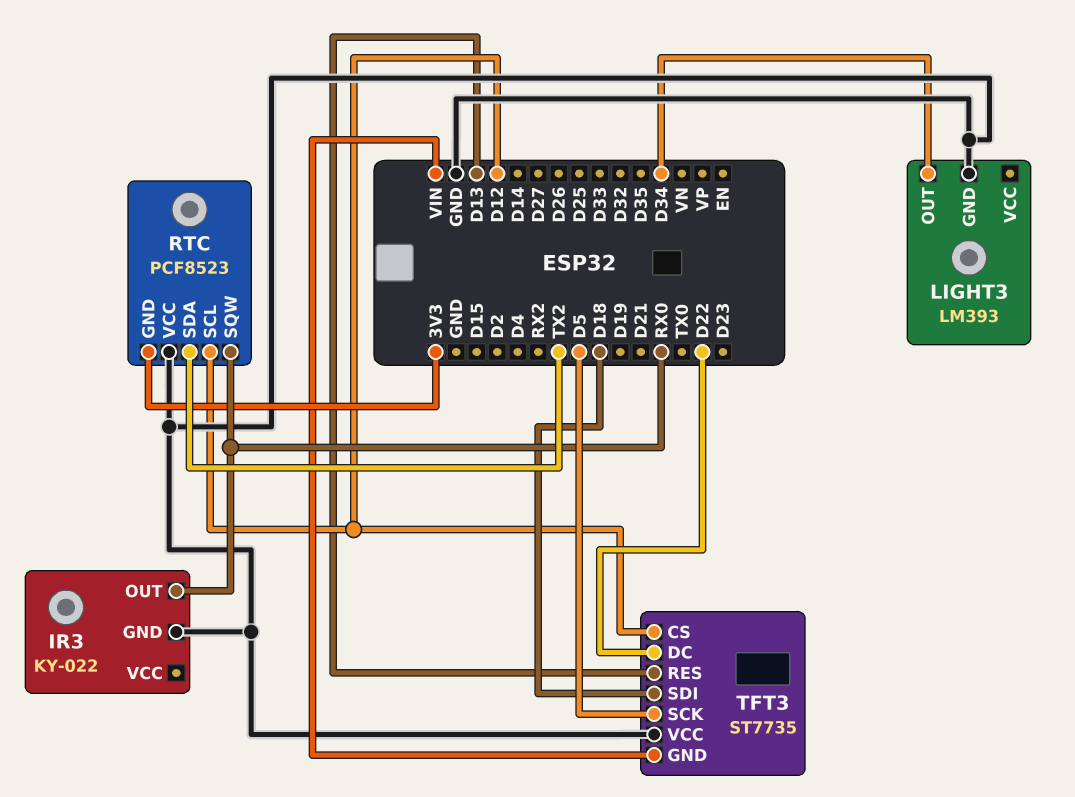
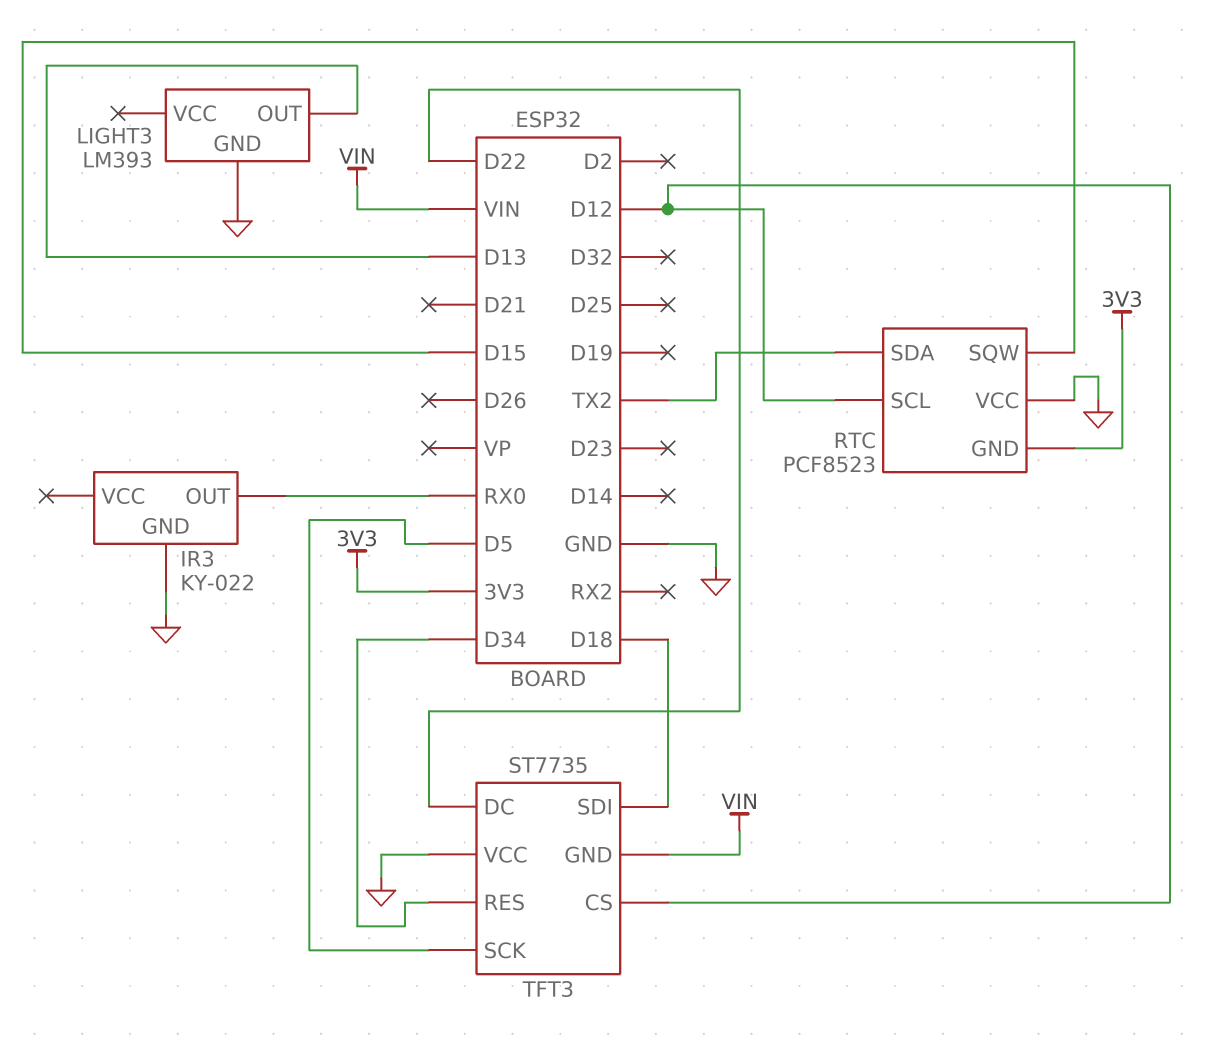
LIGHT3 pin OUT: D34 -> D13
RTC pin SQW: RX0 -> D15
TFT3 pin RES: D13 -> D34

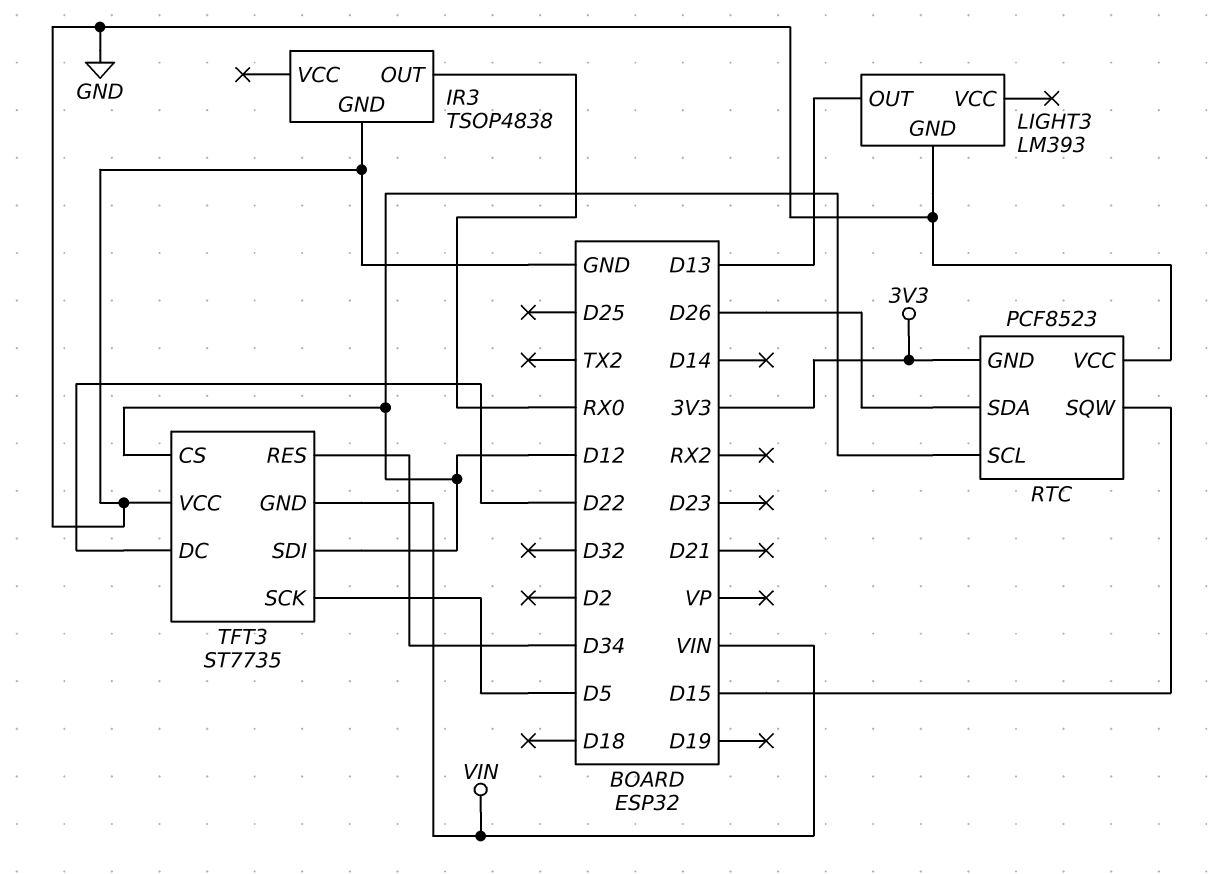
IR3: KY-022 -> TSOP4838
RTC pin SDA: TX2 -> D26
TFT3 pin SDI: D18 -> D12

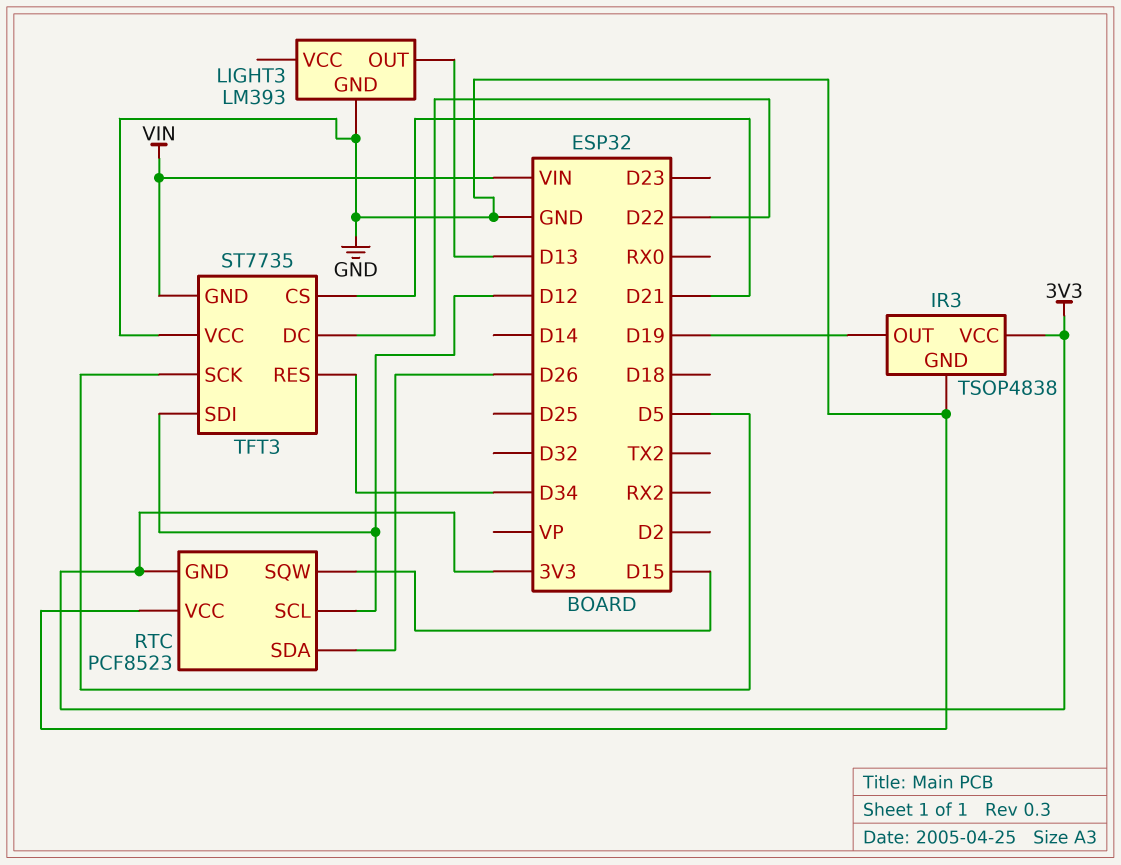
IR3 pin OUT: RX0 -> D19
IR3 pin VCC: none -> 3V3
TFT3 pin CS: D12 -> D21

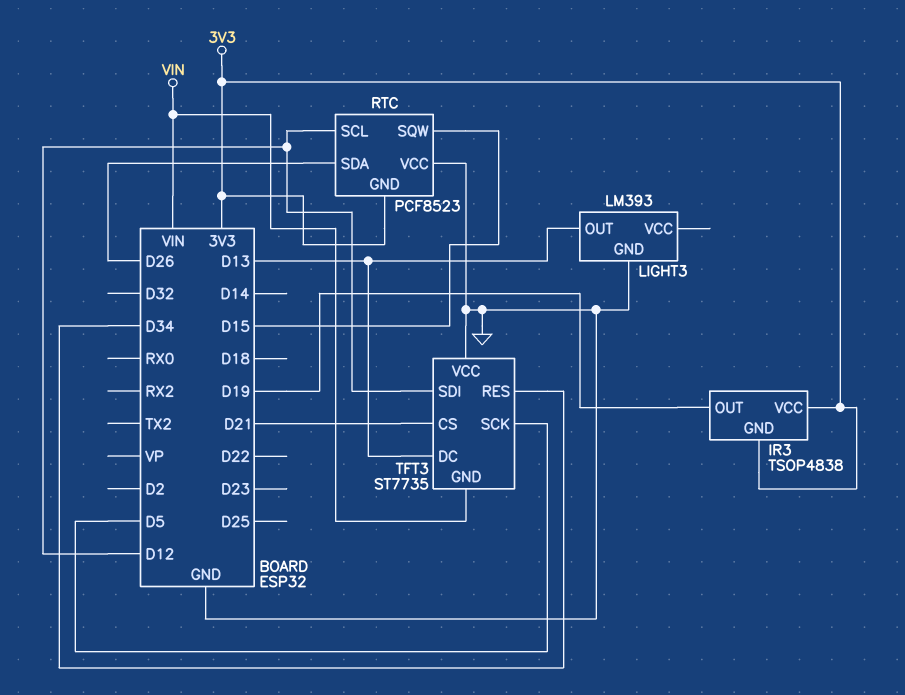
IR3 pin GND: GND -> 3V3
TFT3 pin DC: D22 -> D13

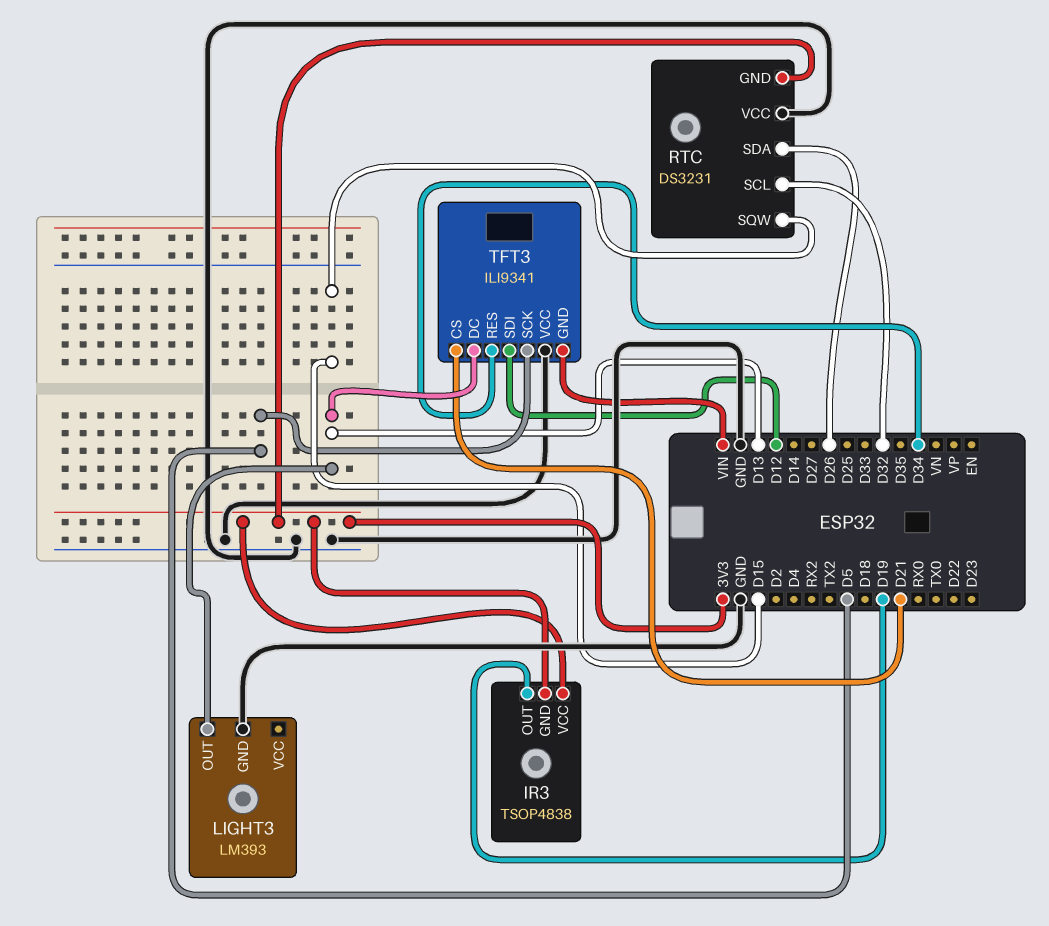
RTC: PCF8523 -> DS3231
RTC pin SCL: D12 -> D32
TFT3: ST7735 -> ILI9341

